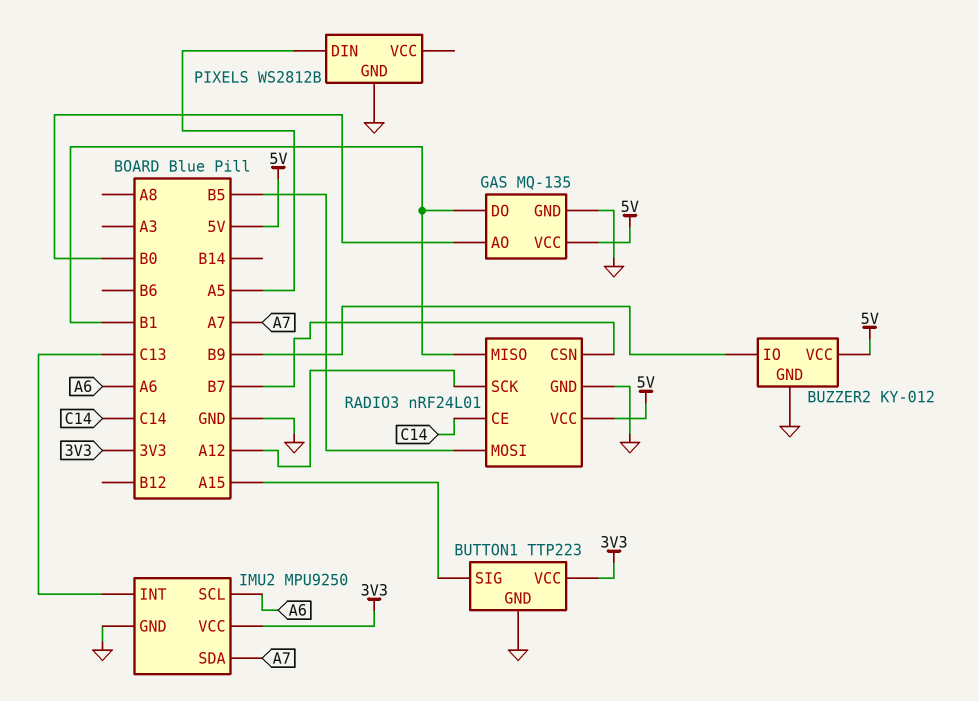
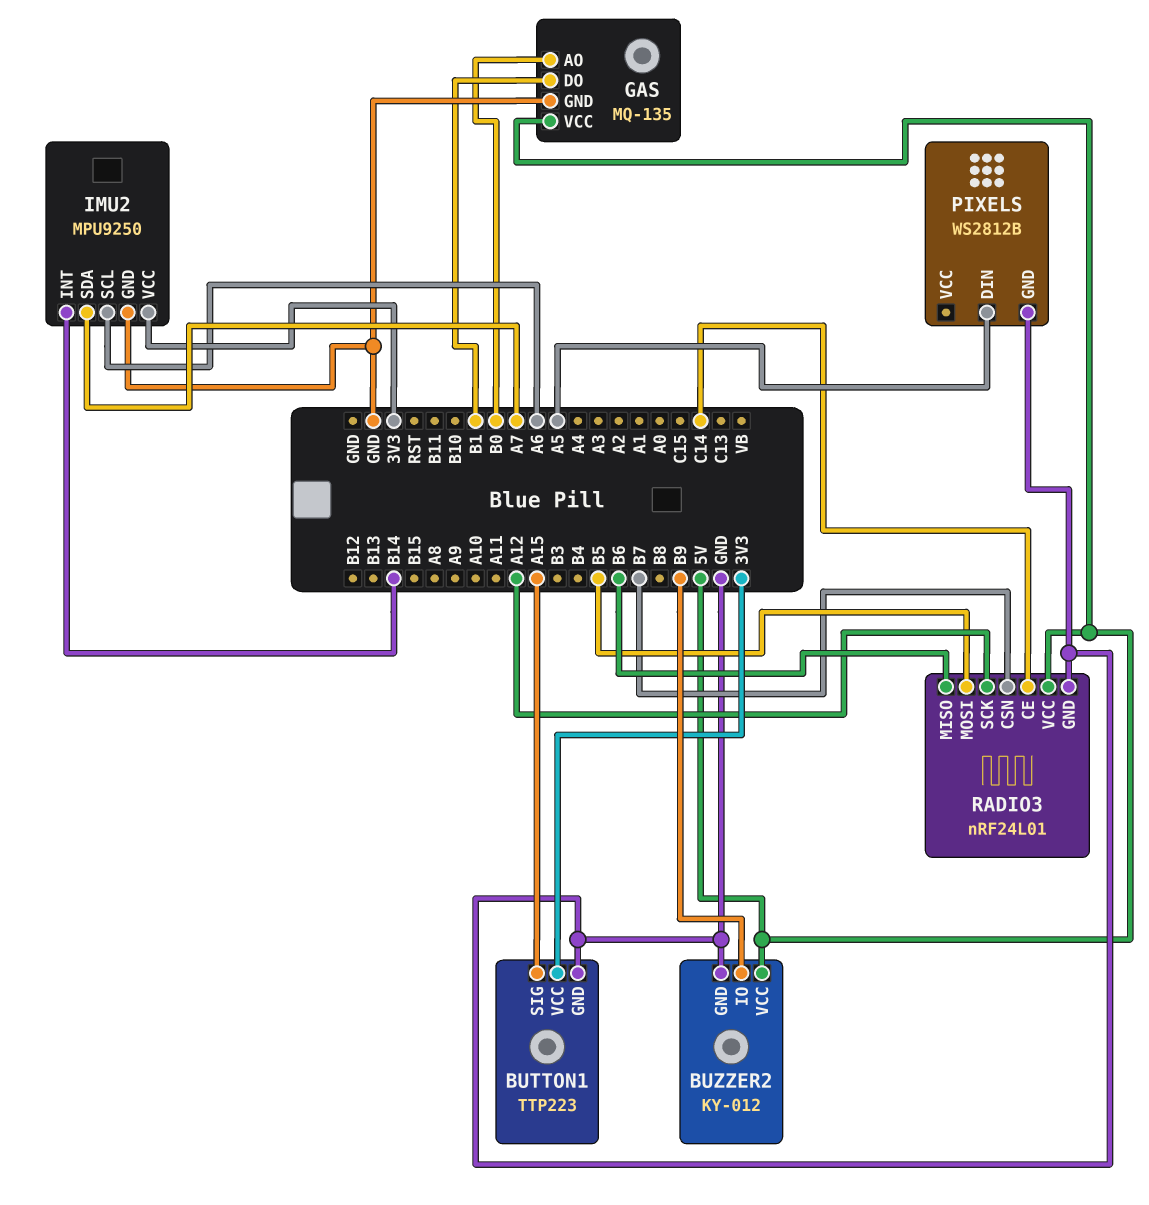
IMU2 pin INT: C13 -> B14
RADIO3 pin MISO: B1 -> B6

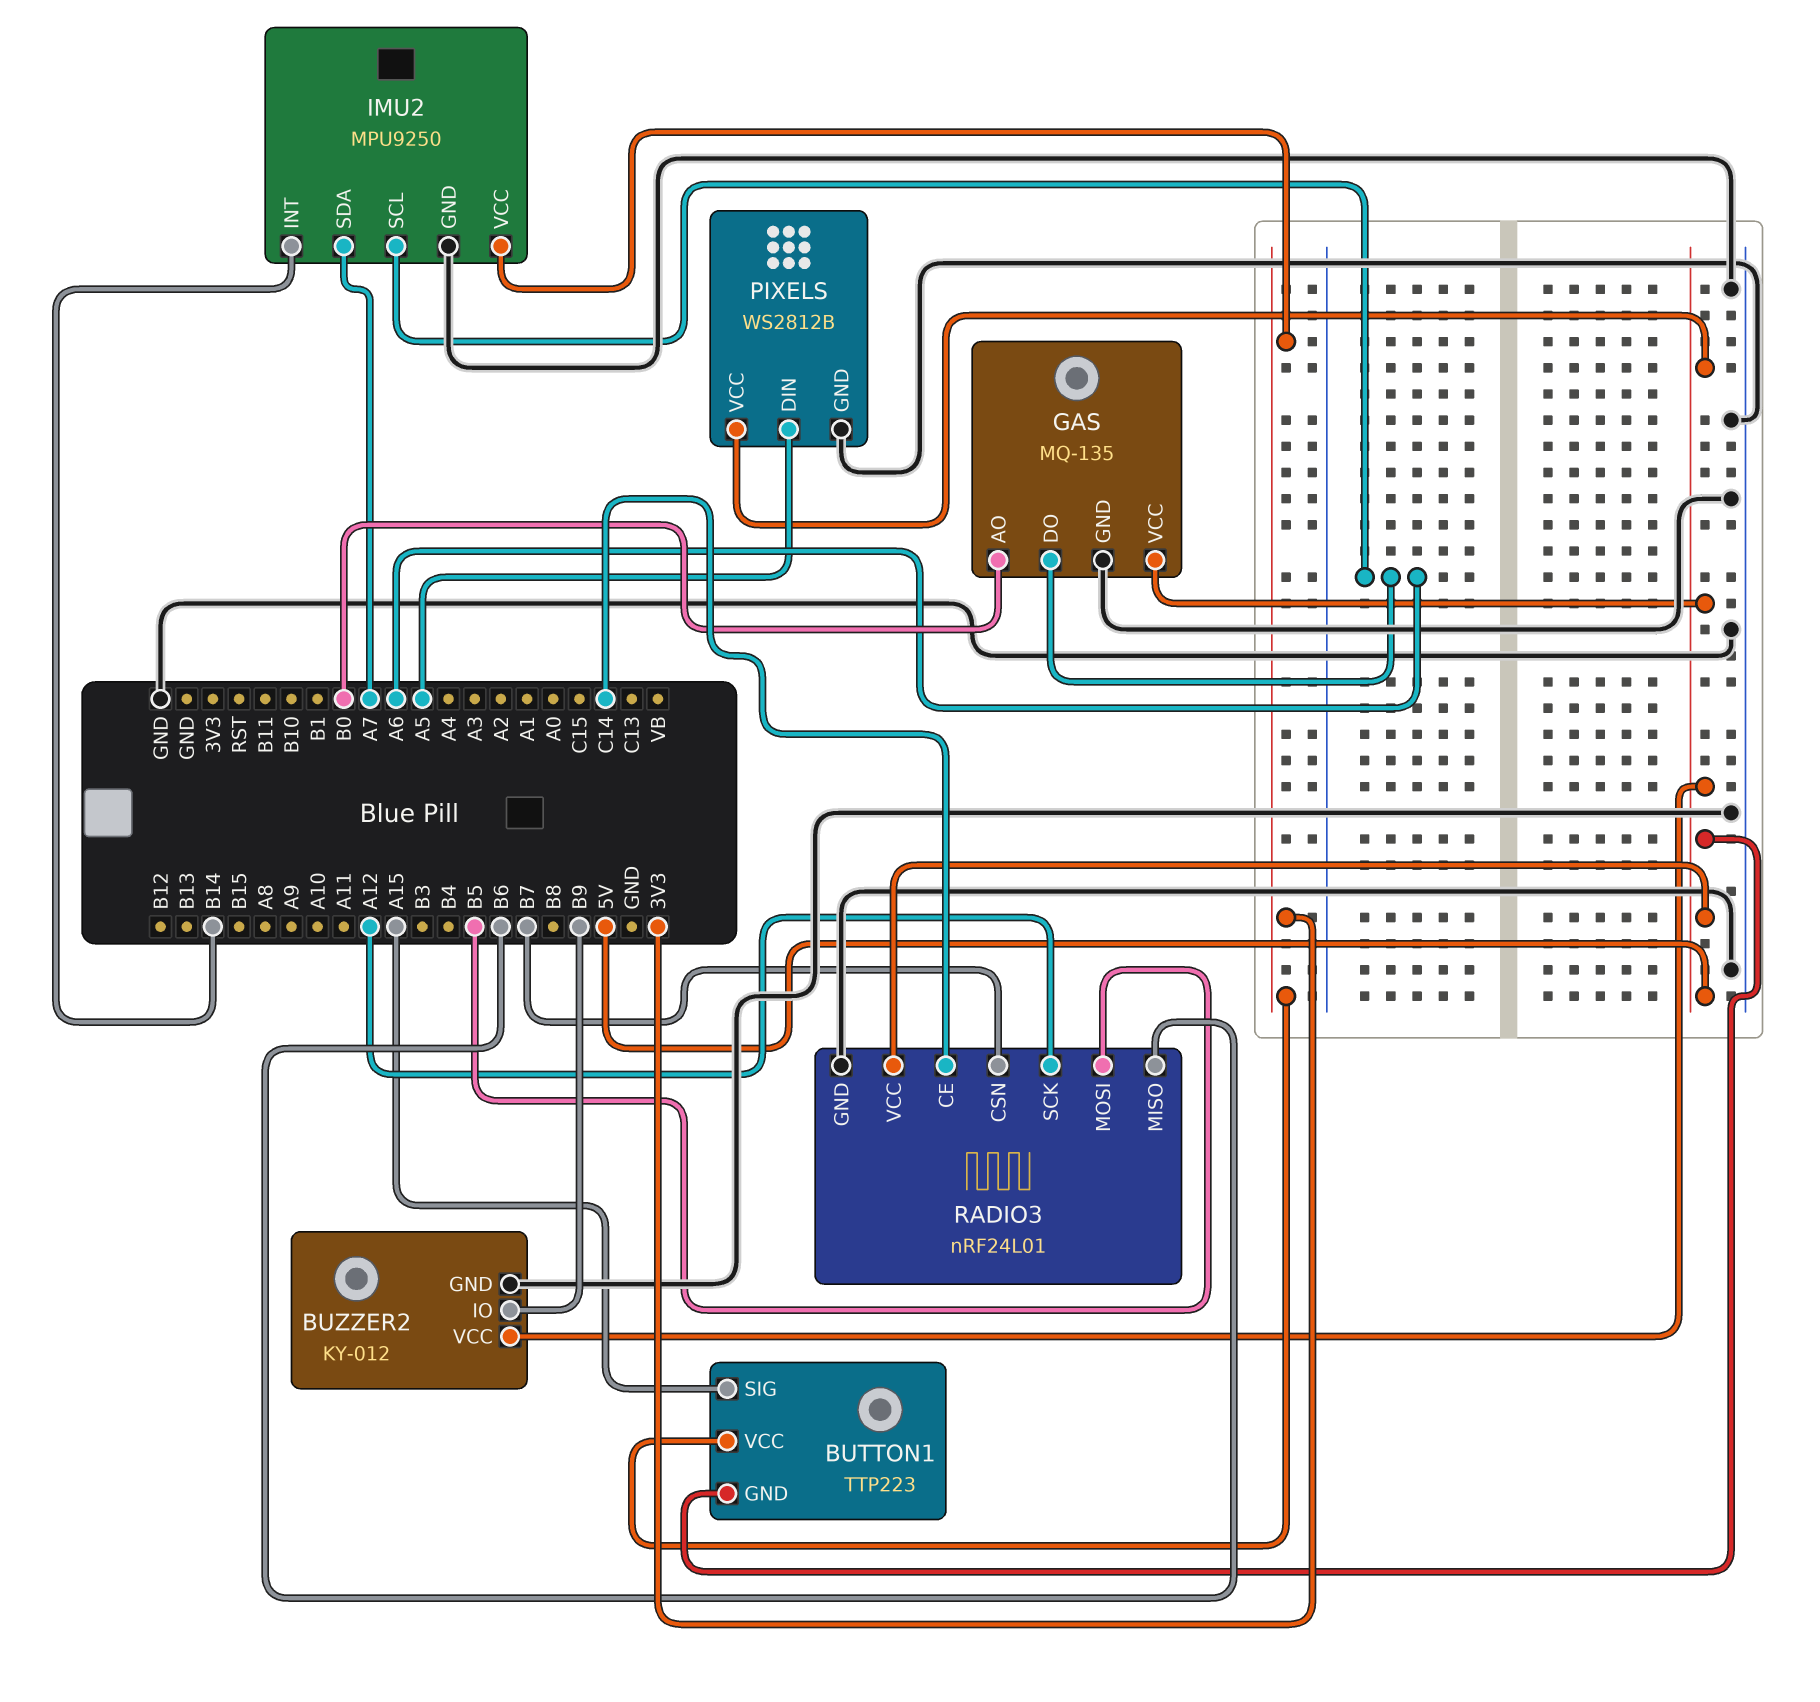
BUTTON1 pin GND: GND -> 5V
GAS pin DO: B1 -> A6
PIXELS pin VCC: none -> 5V

